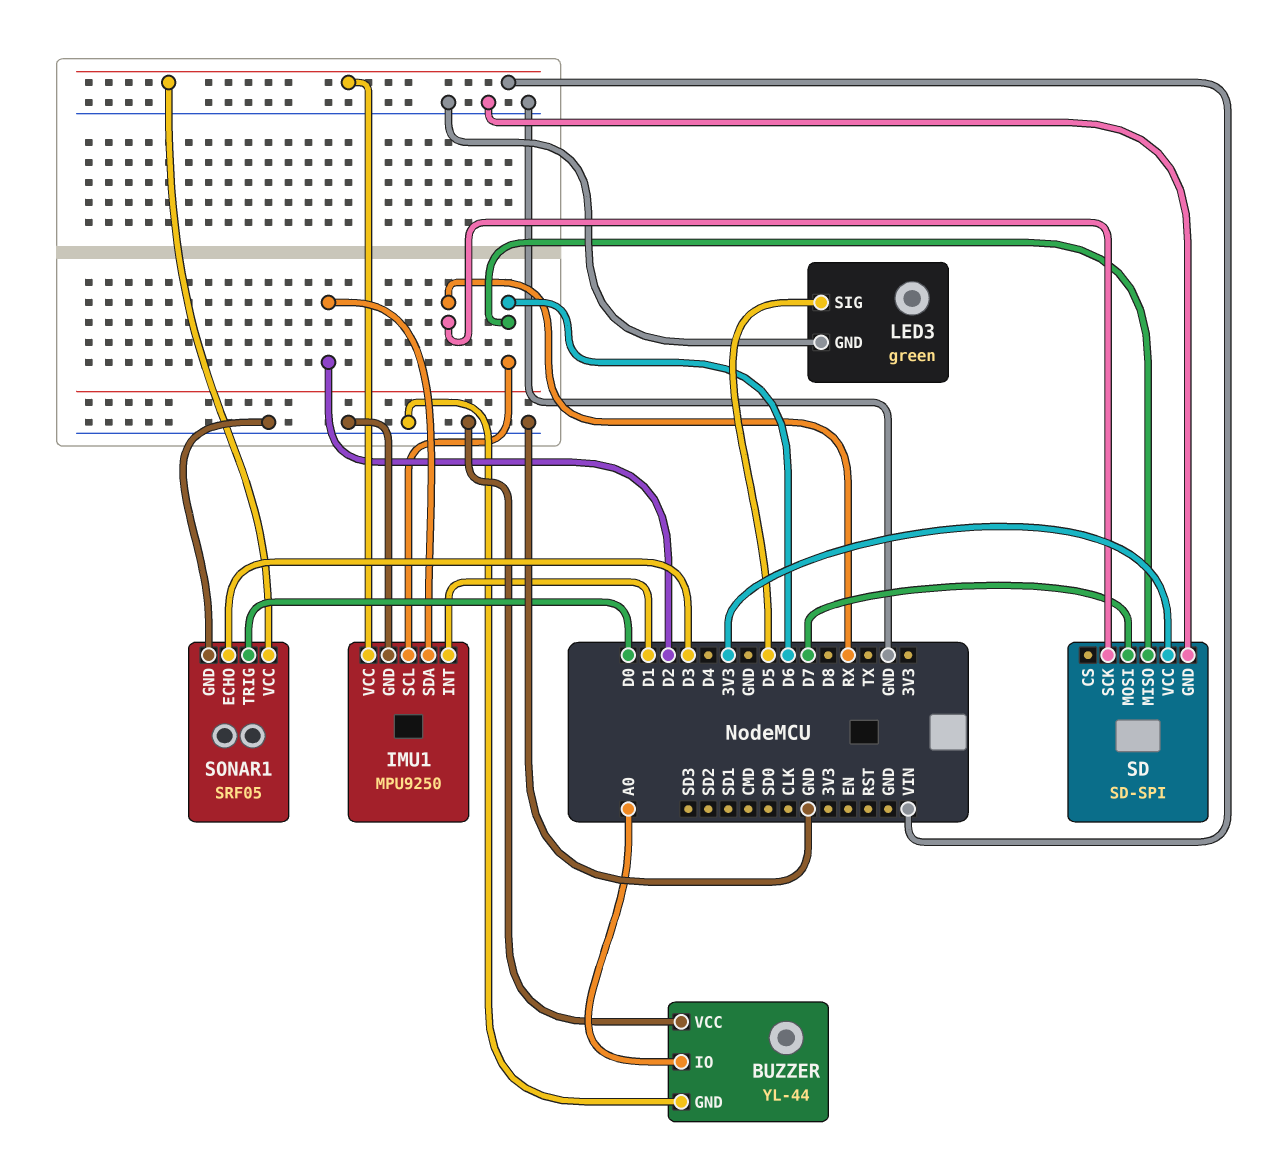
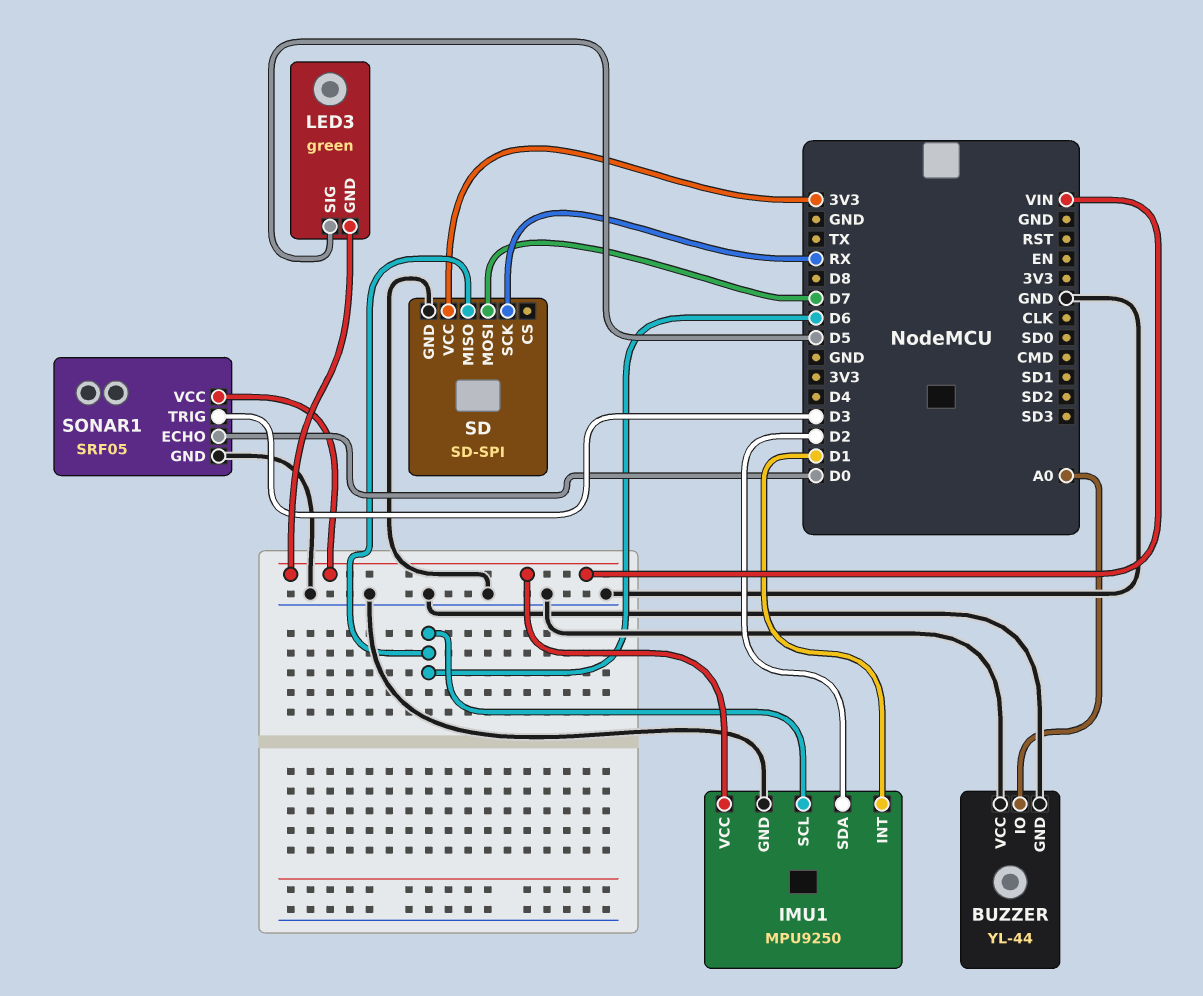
LED3 pin GND: GND -> VIN
SONAR1 pin ECHO: D3 -> D0
SONAR1 pin TRIG: D0 -> D3

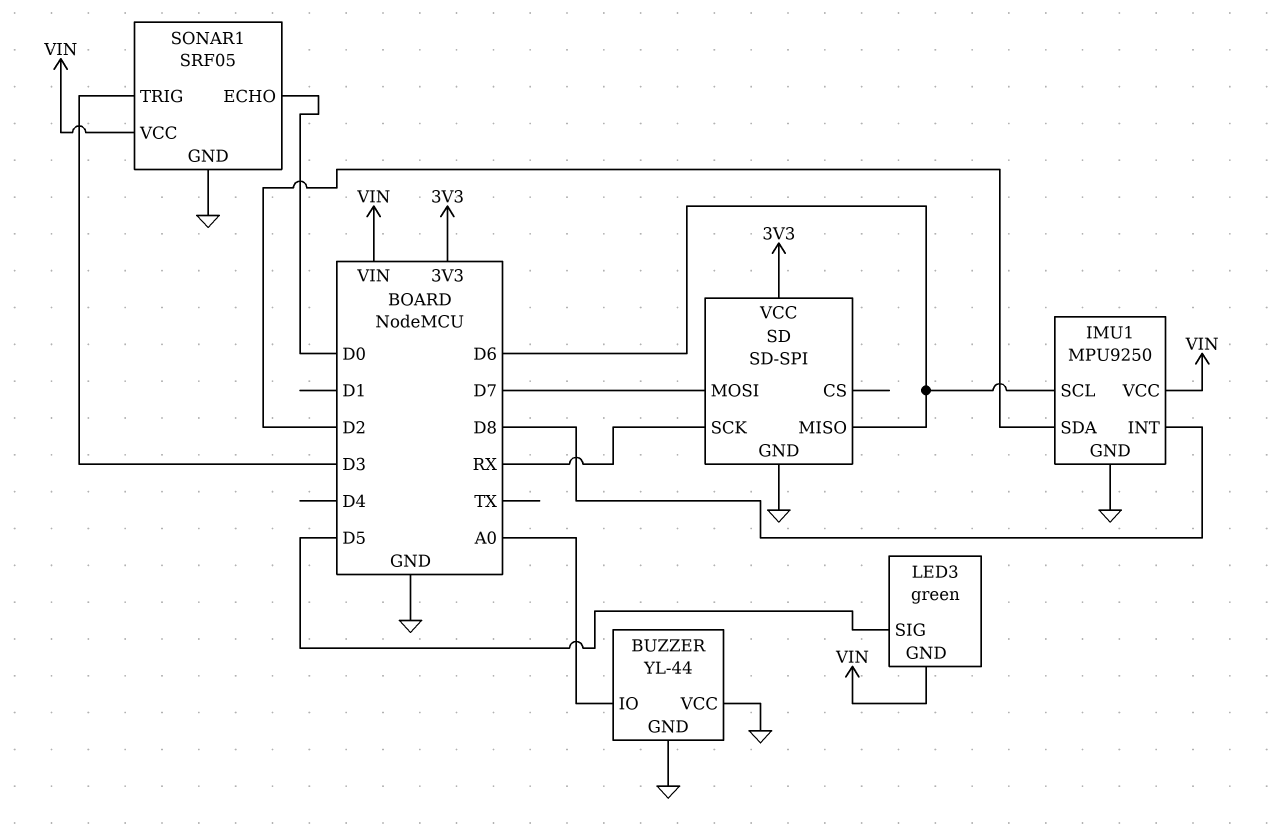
IMU1 pin INT: D1 -> D8

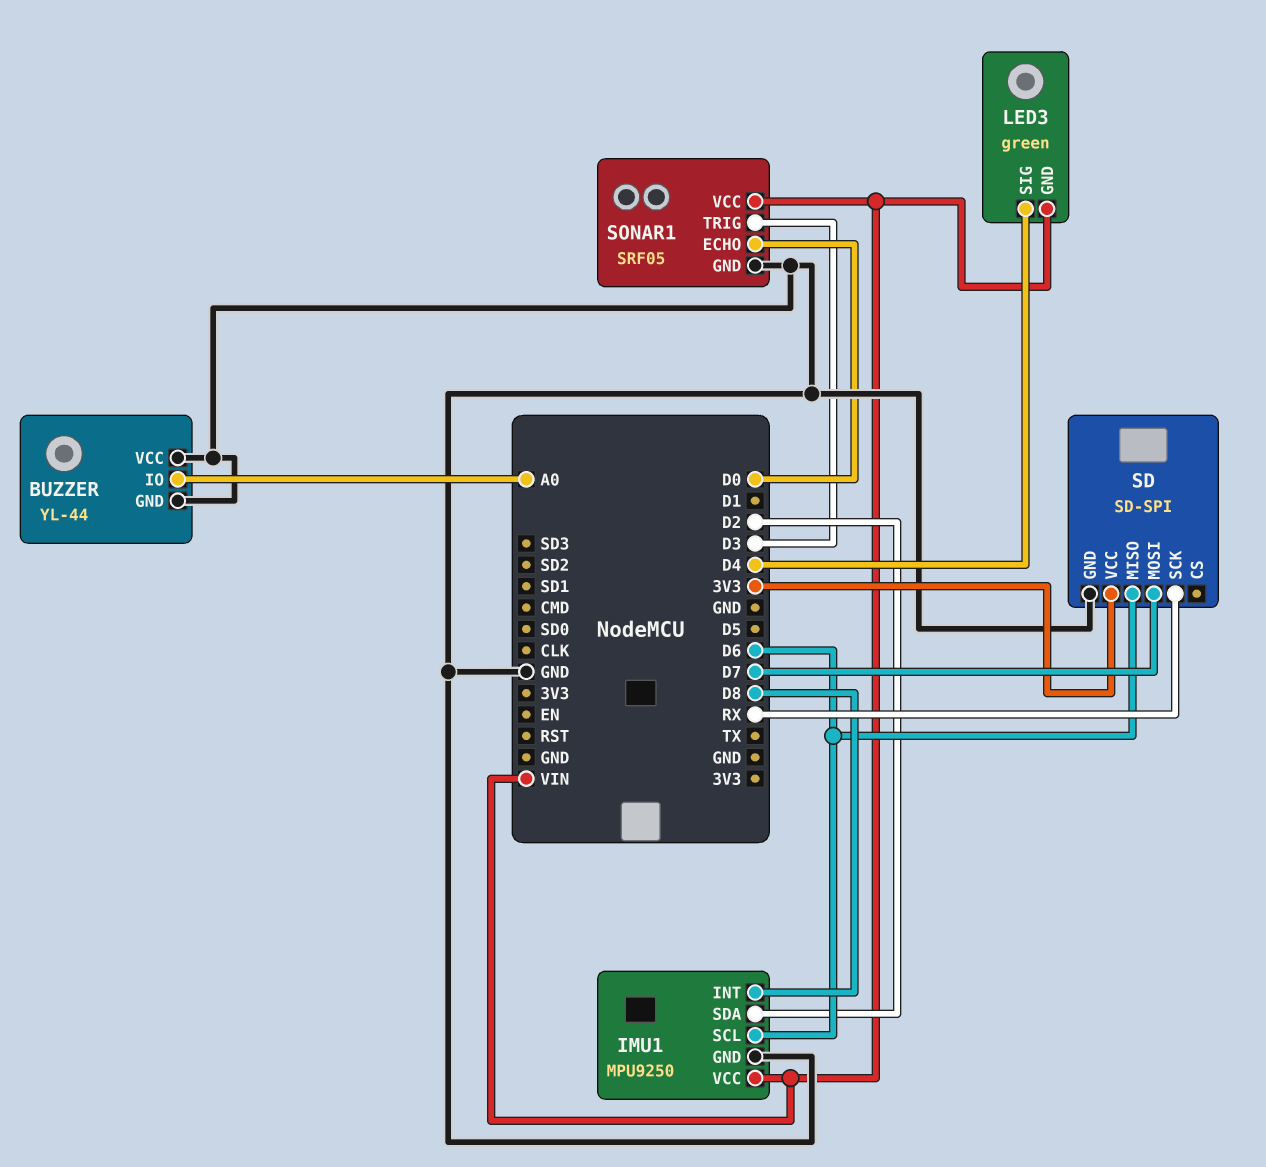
LED3 pin SIG: D5 -> D4

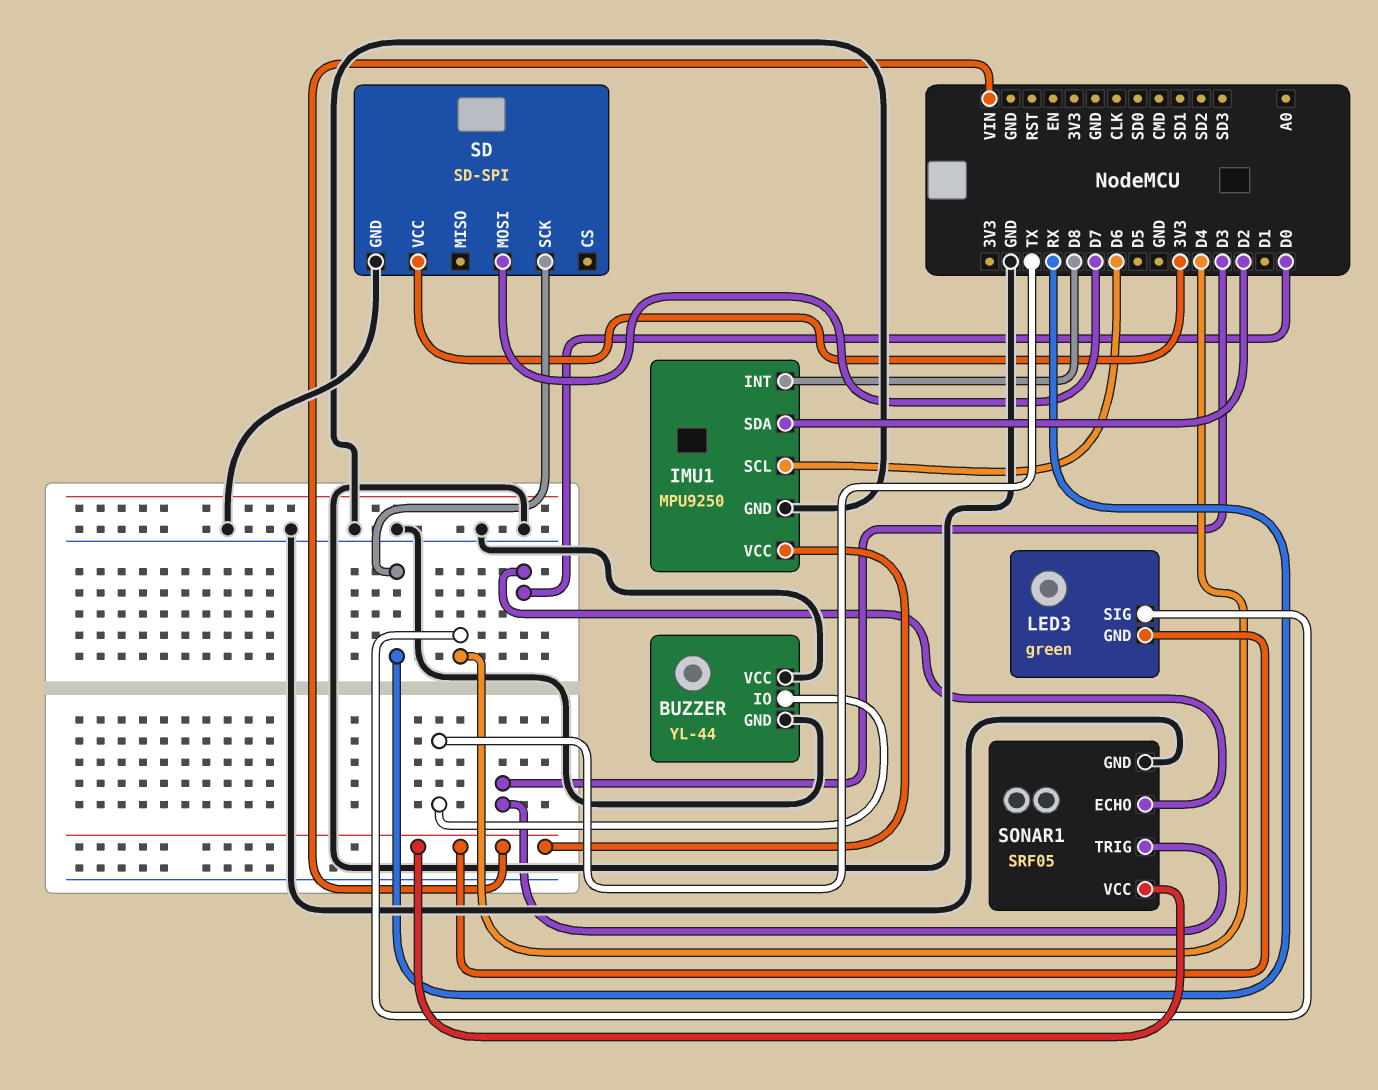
BUZZER pin IO: A0 -> TX
SD pin MISO: D6 -> none

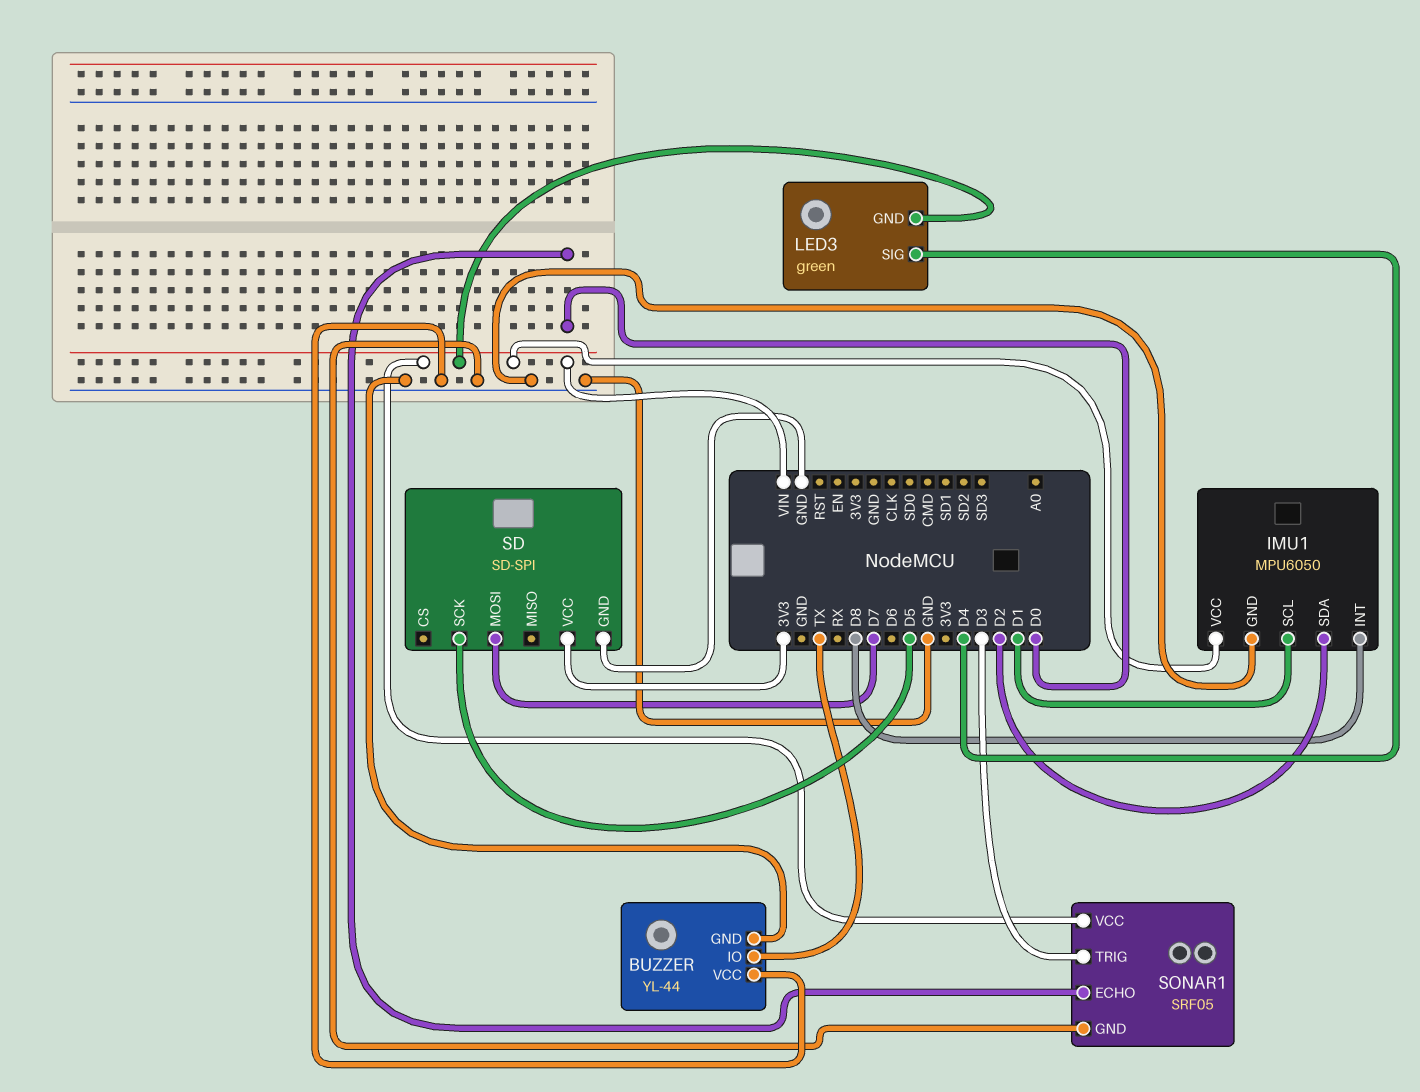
IMU1: MPU9250 -> MPU6050
IMU1 pin SCL: D6 -> D1
SD pin SCK: RX -> D5

